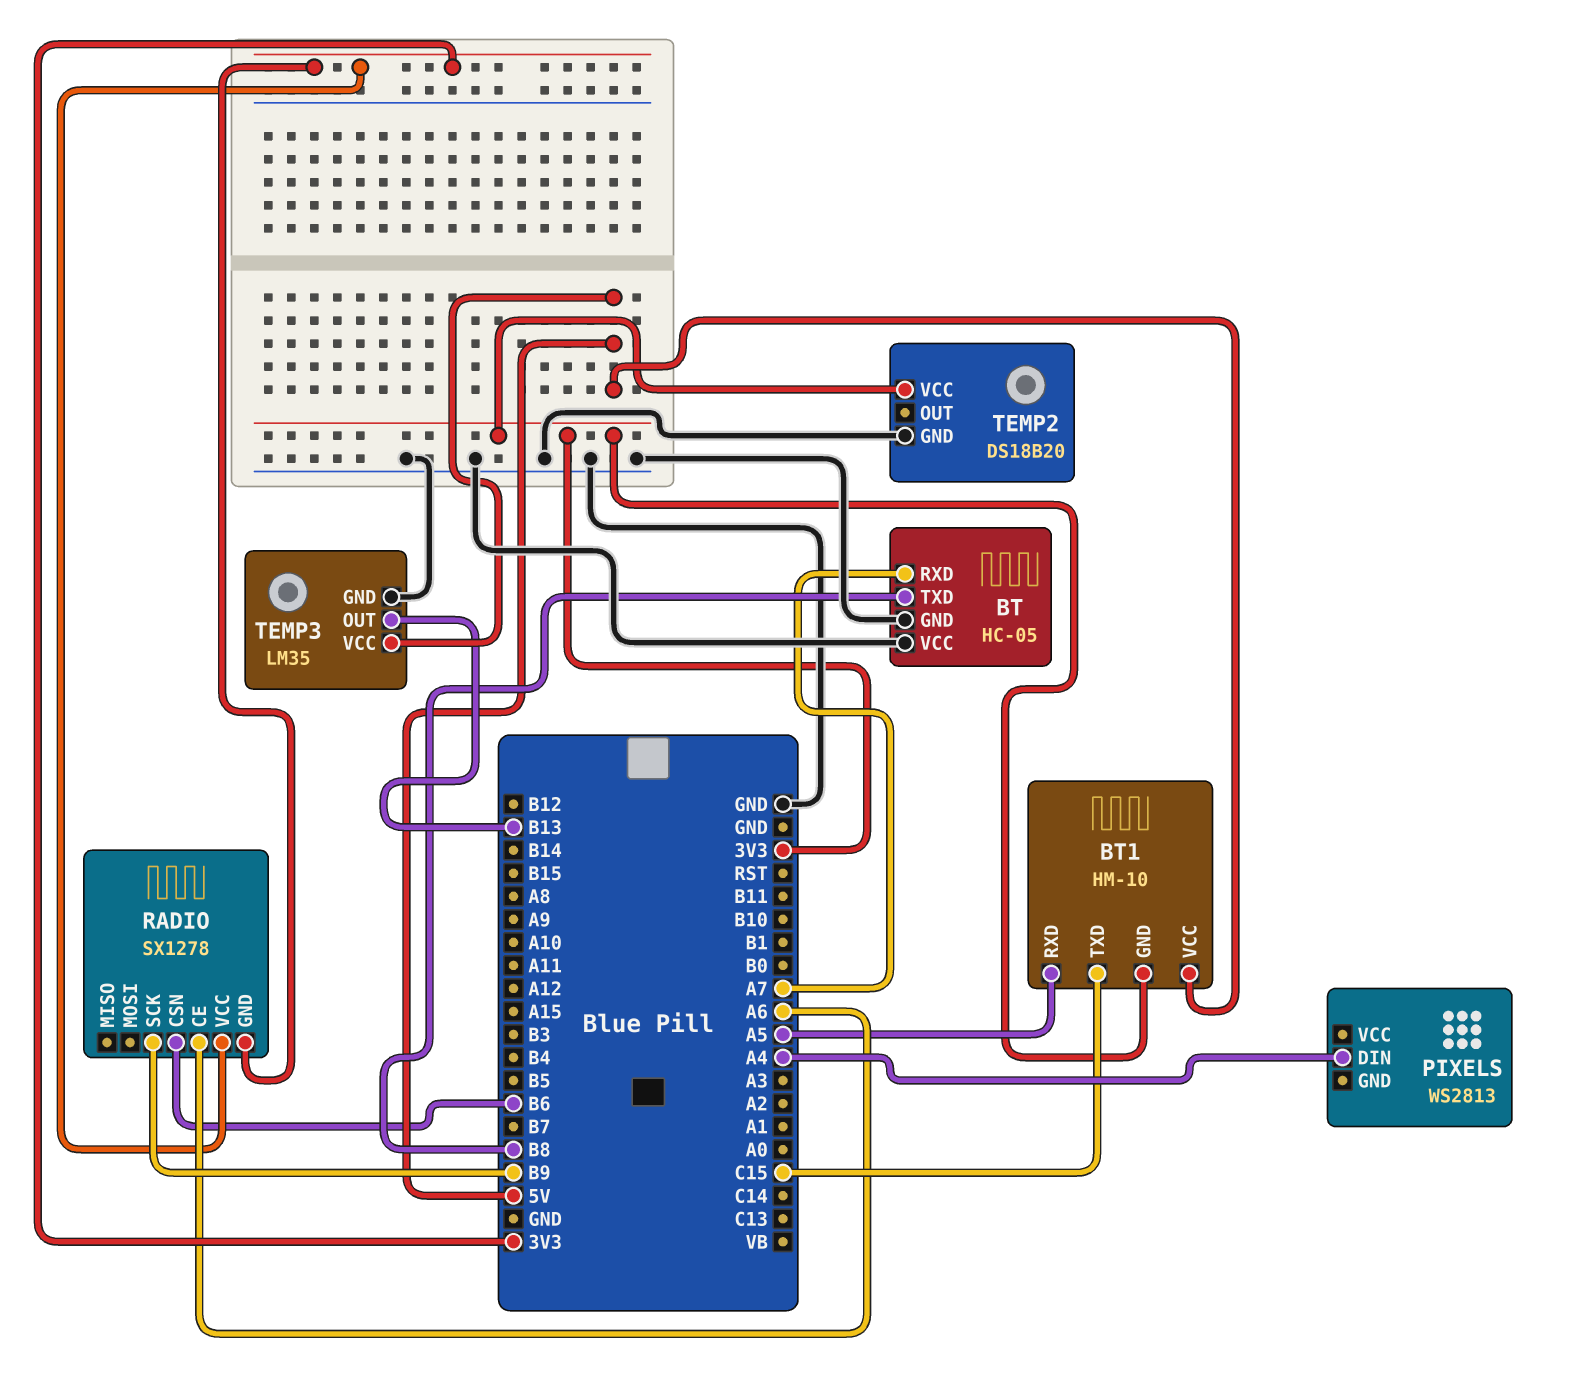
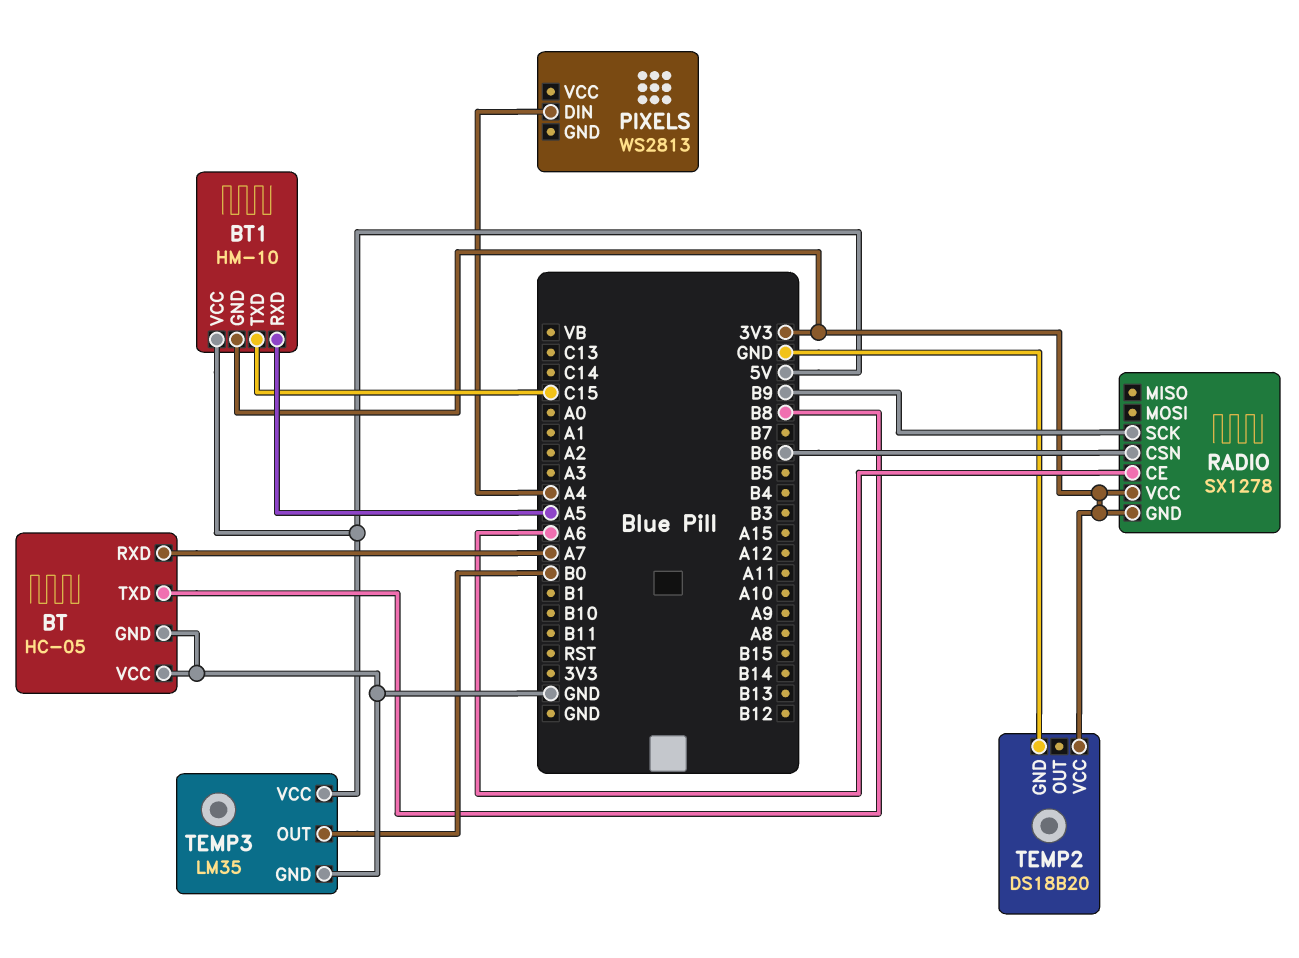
TEMP3 pin OUT: B13 -> B0

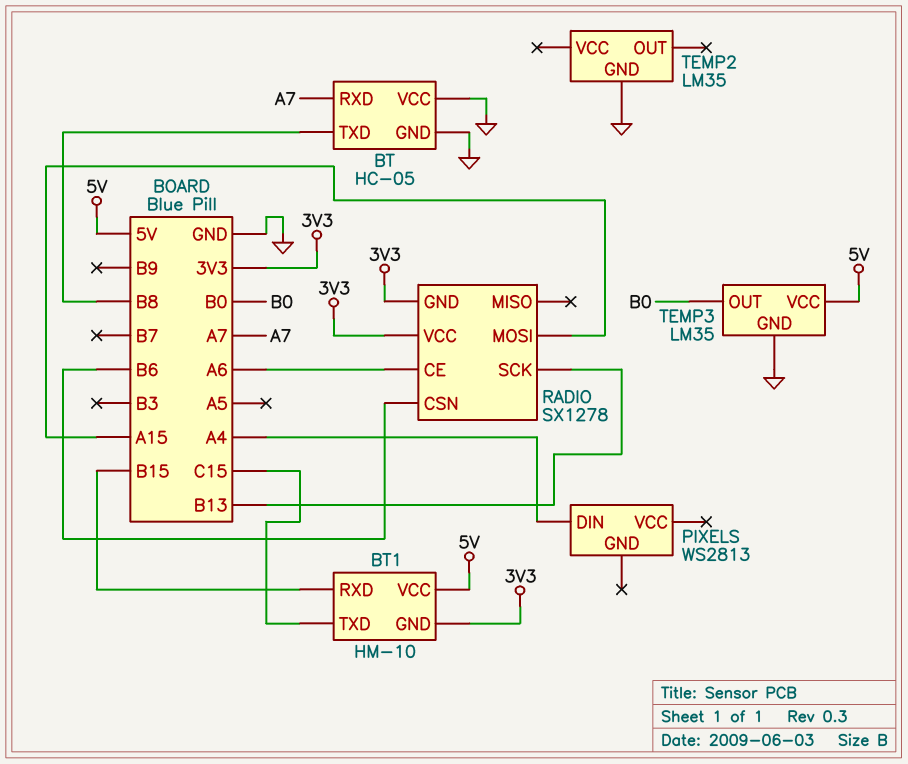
BT1 pin RXD: A5 -> B15
RADIO pin MOSI: none -> A15
RADIO pin SCK: B9 -> B13
TEMP2: DS18B20 -> LM35
TEMP2 pin VCC: 3V3 -> none

